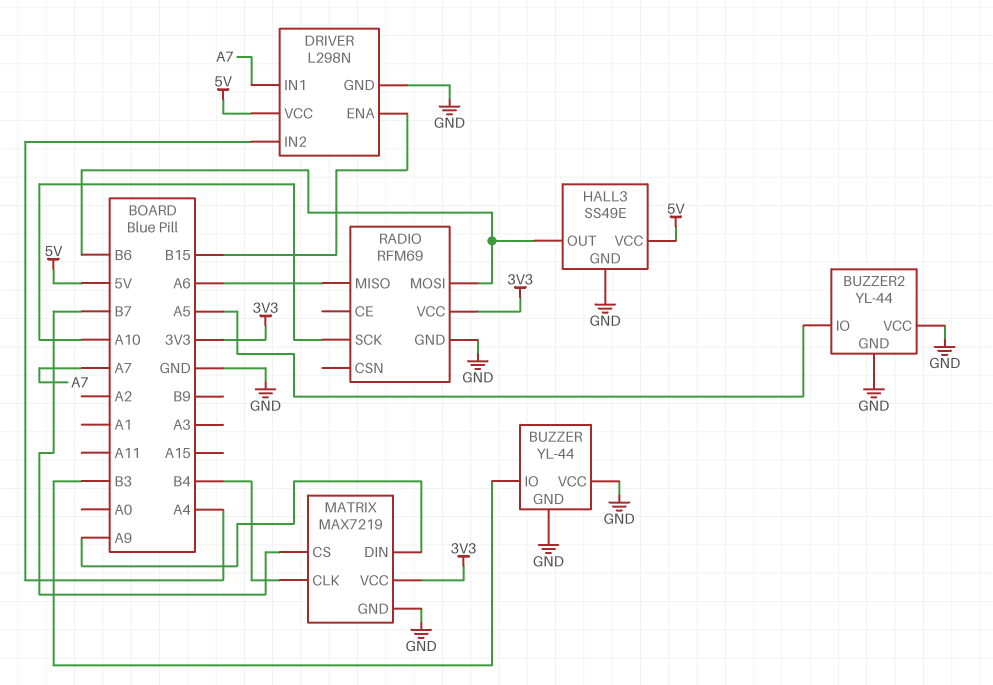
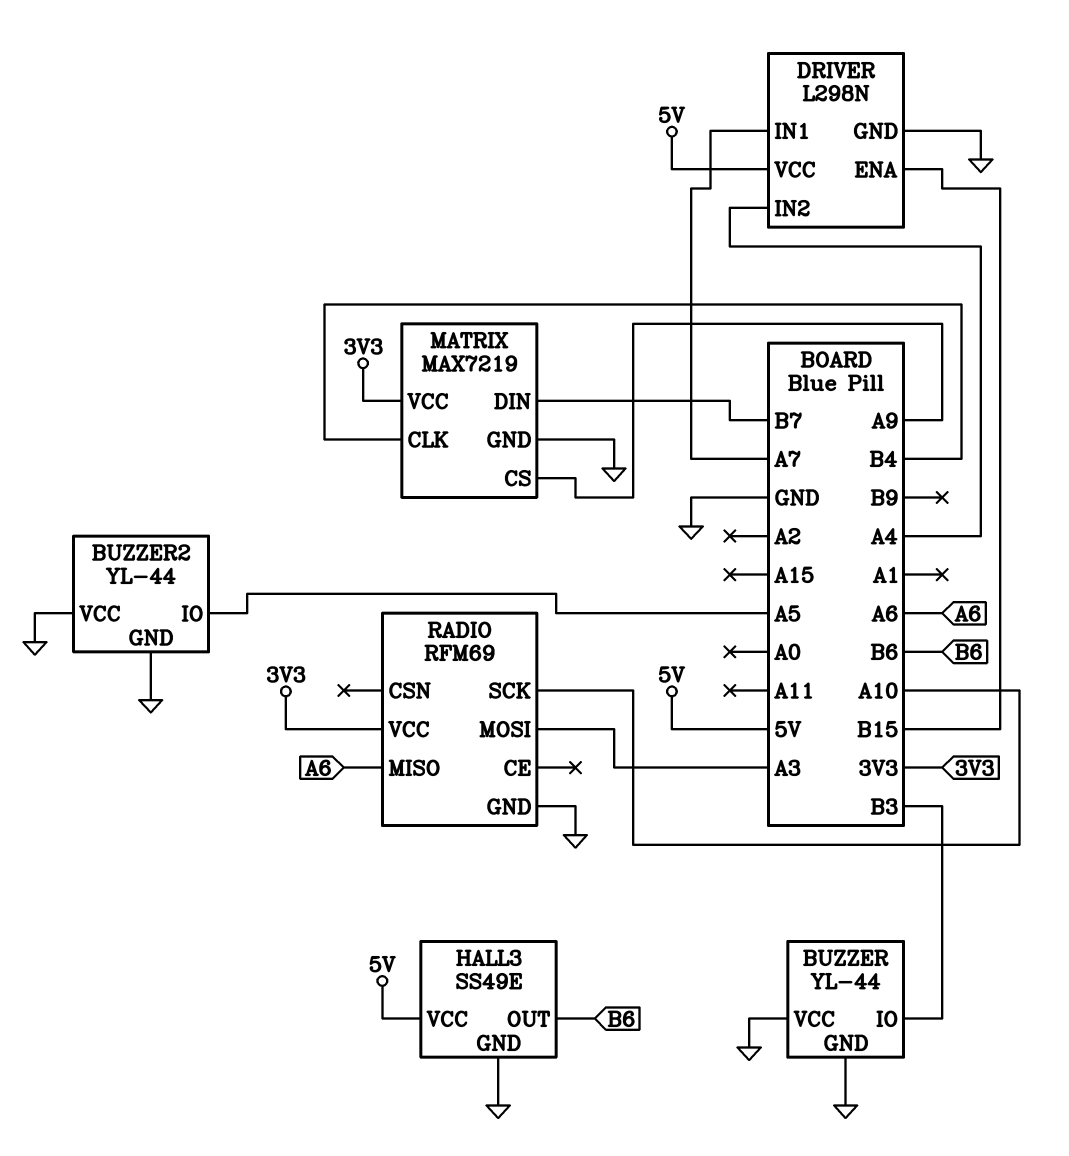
MATRIX pin CS: B7 -> A9
MATRIX pin DIN: A9 -> B7
RADIO pin MOSI: B6 -> A3

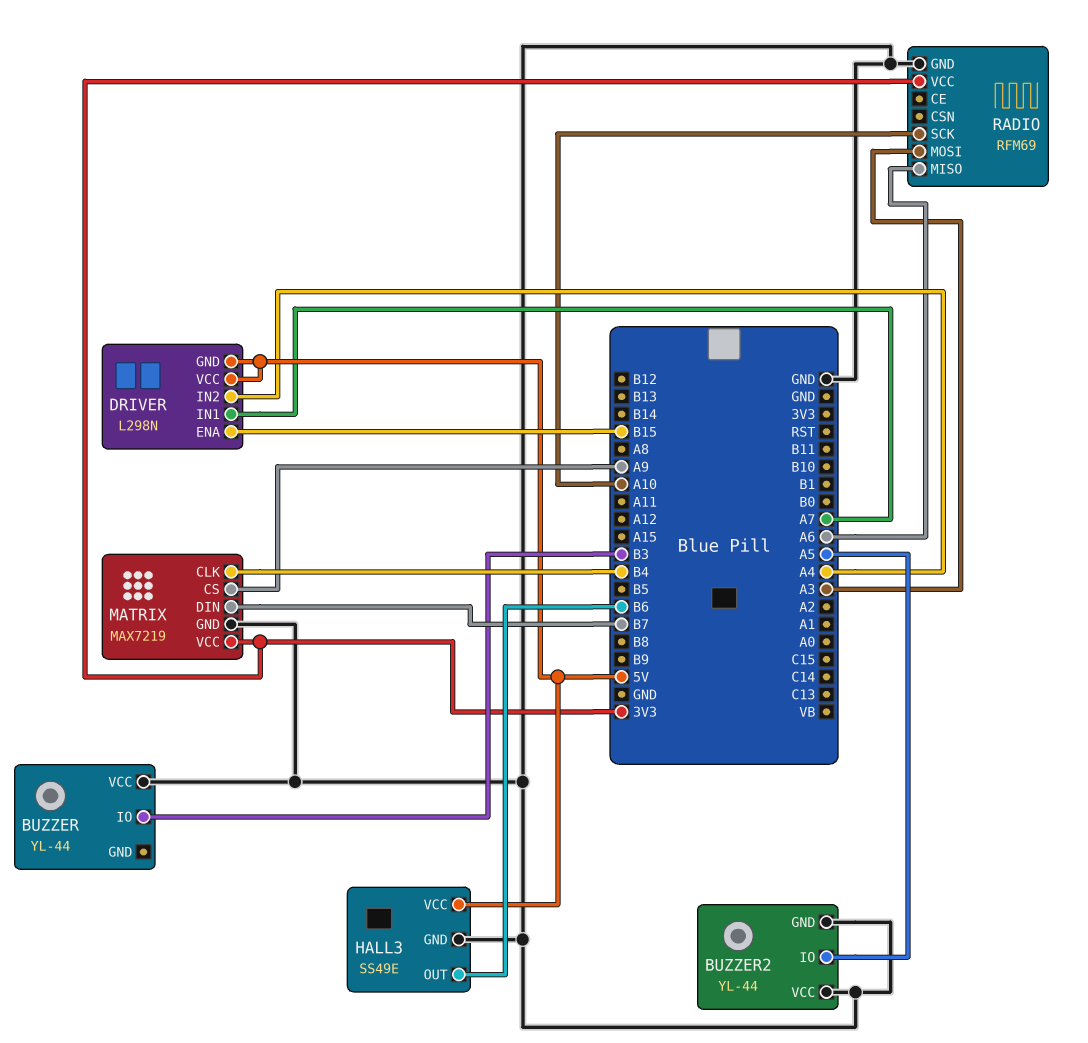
BUZZER pin GND: GND -> none
DRIVER pin GND: GND -> 5V

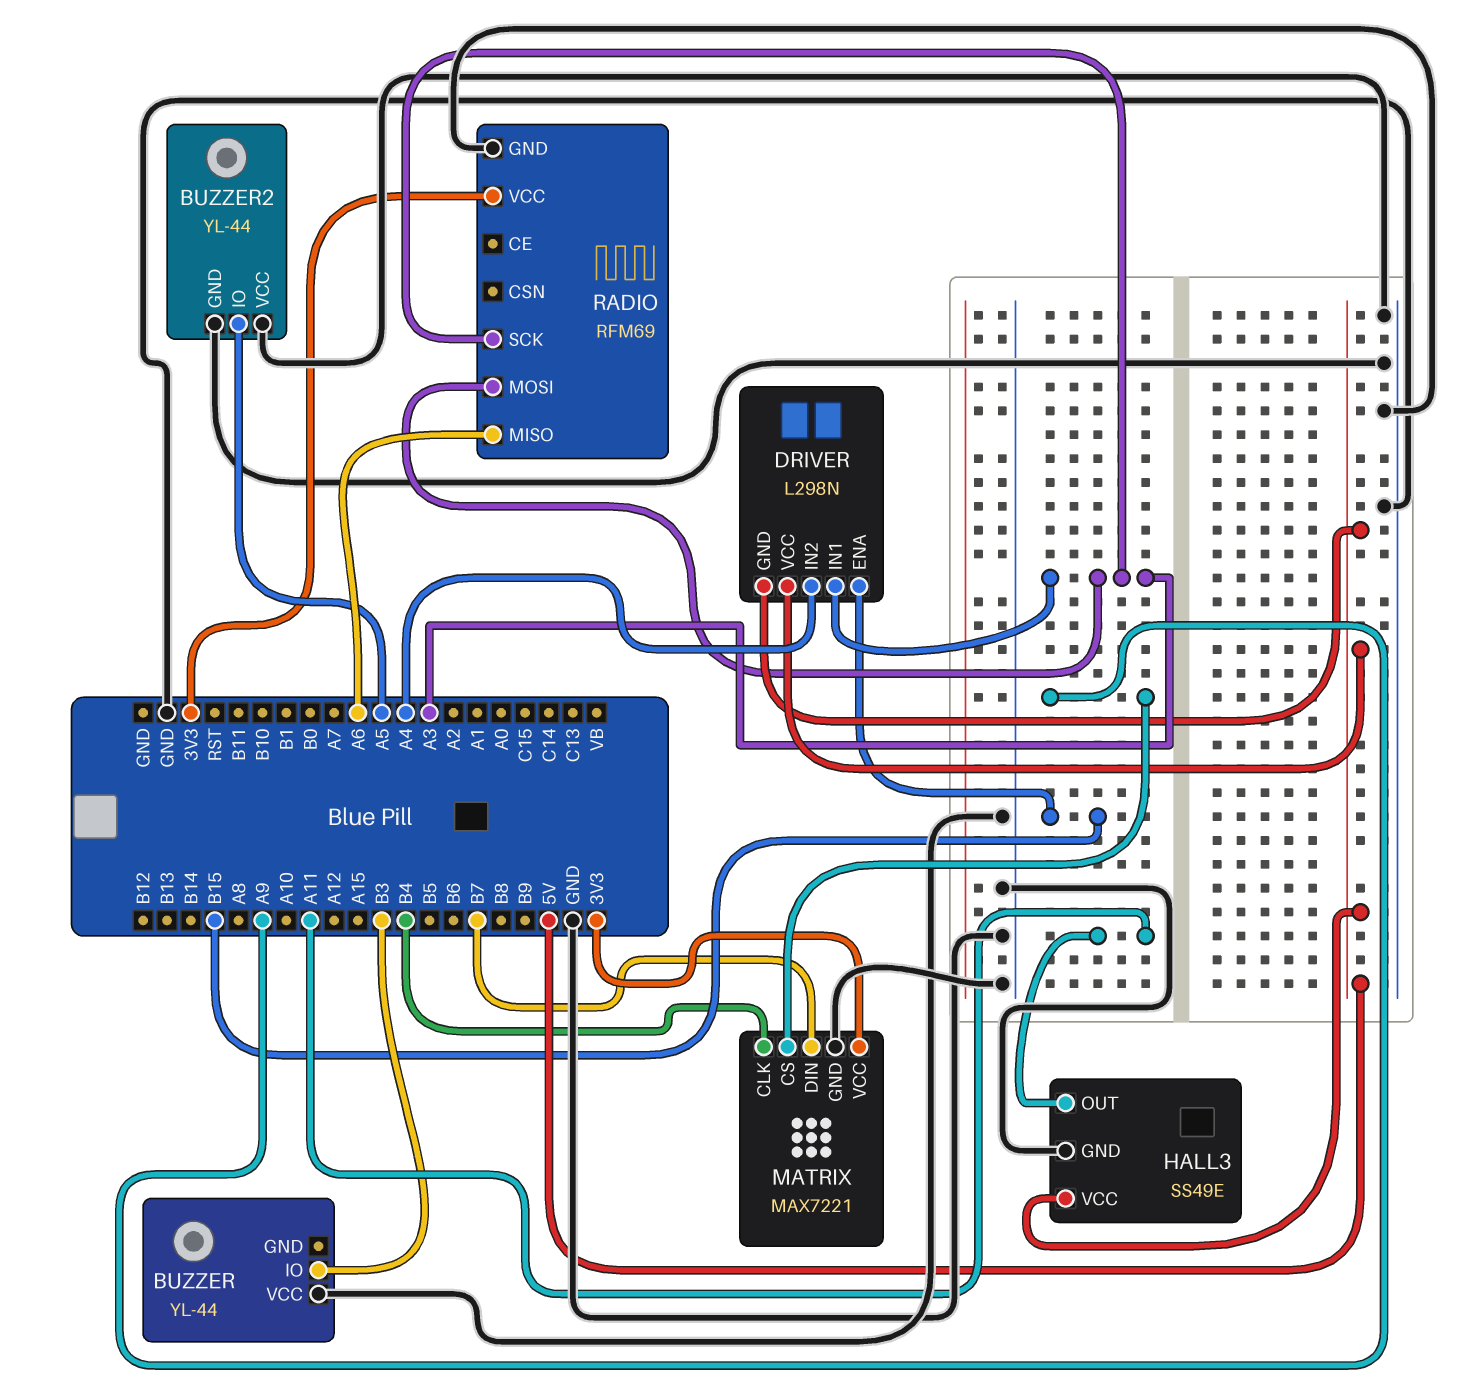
DRIVER pin IN1: A7 -> A3
HALL3 pin OUT: B6 -> A11
MATRIX: MAX7219 -> MAX7221
RADIO pin SCK: A10 -> A3

